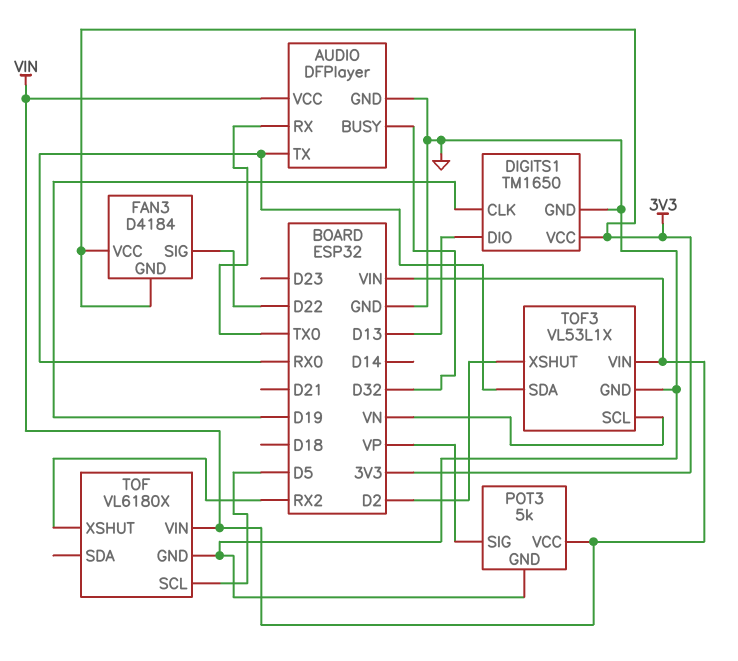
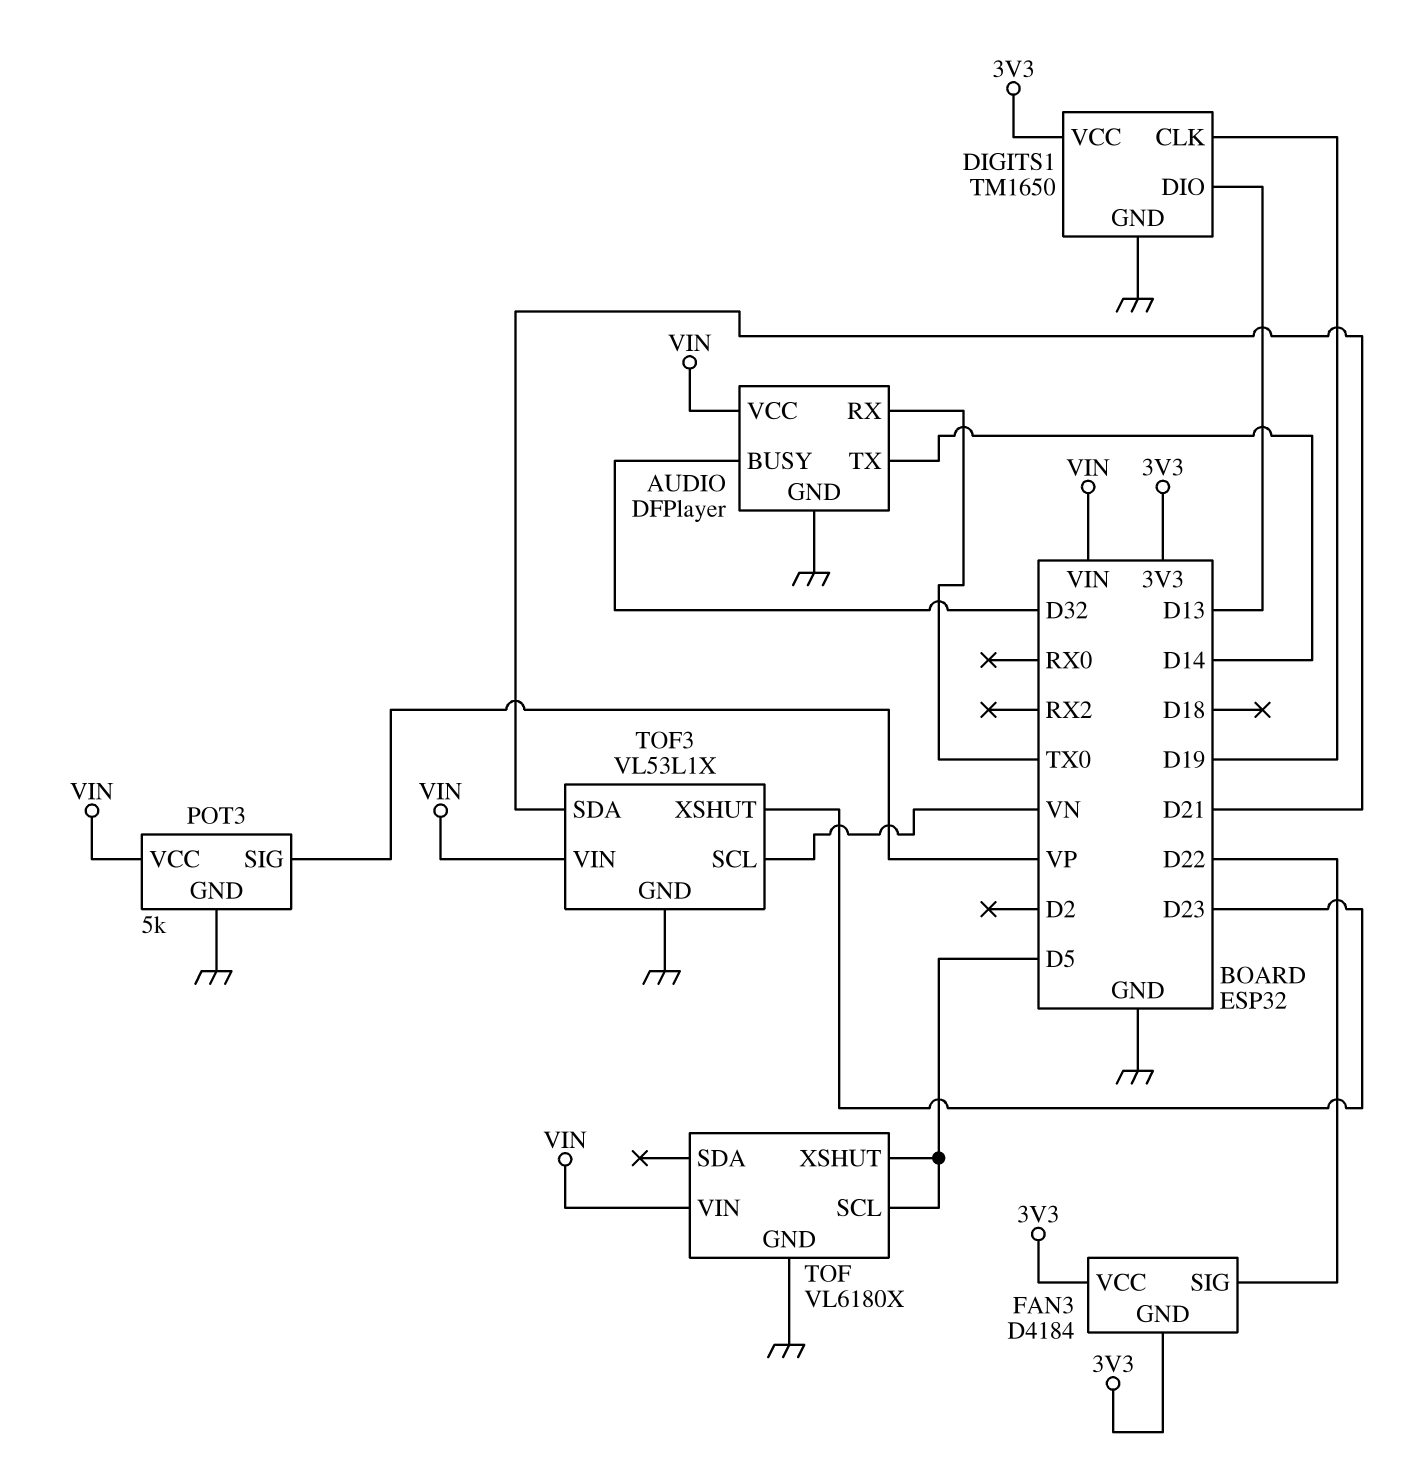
AUDIO pin TX: RX0 -> D14
TOF pin XSHUT: RX2 -> D5
TOF3 pin SDA: RX0 -> D21
TOF3 pin XSHUT: D2 -> D23

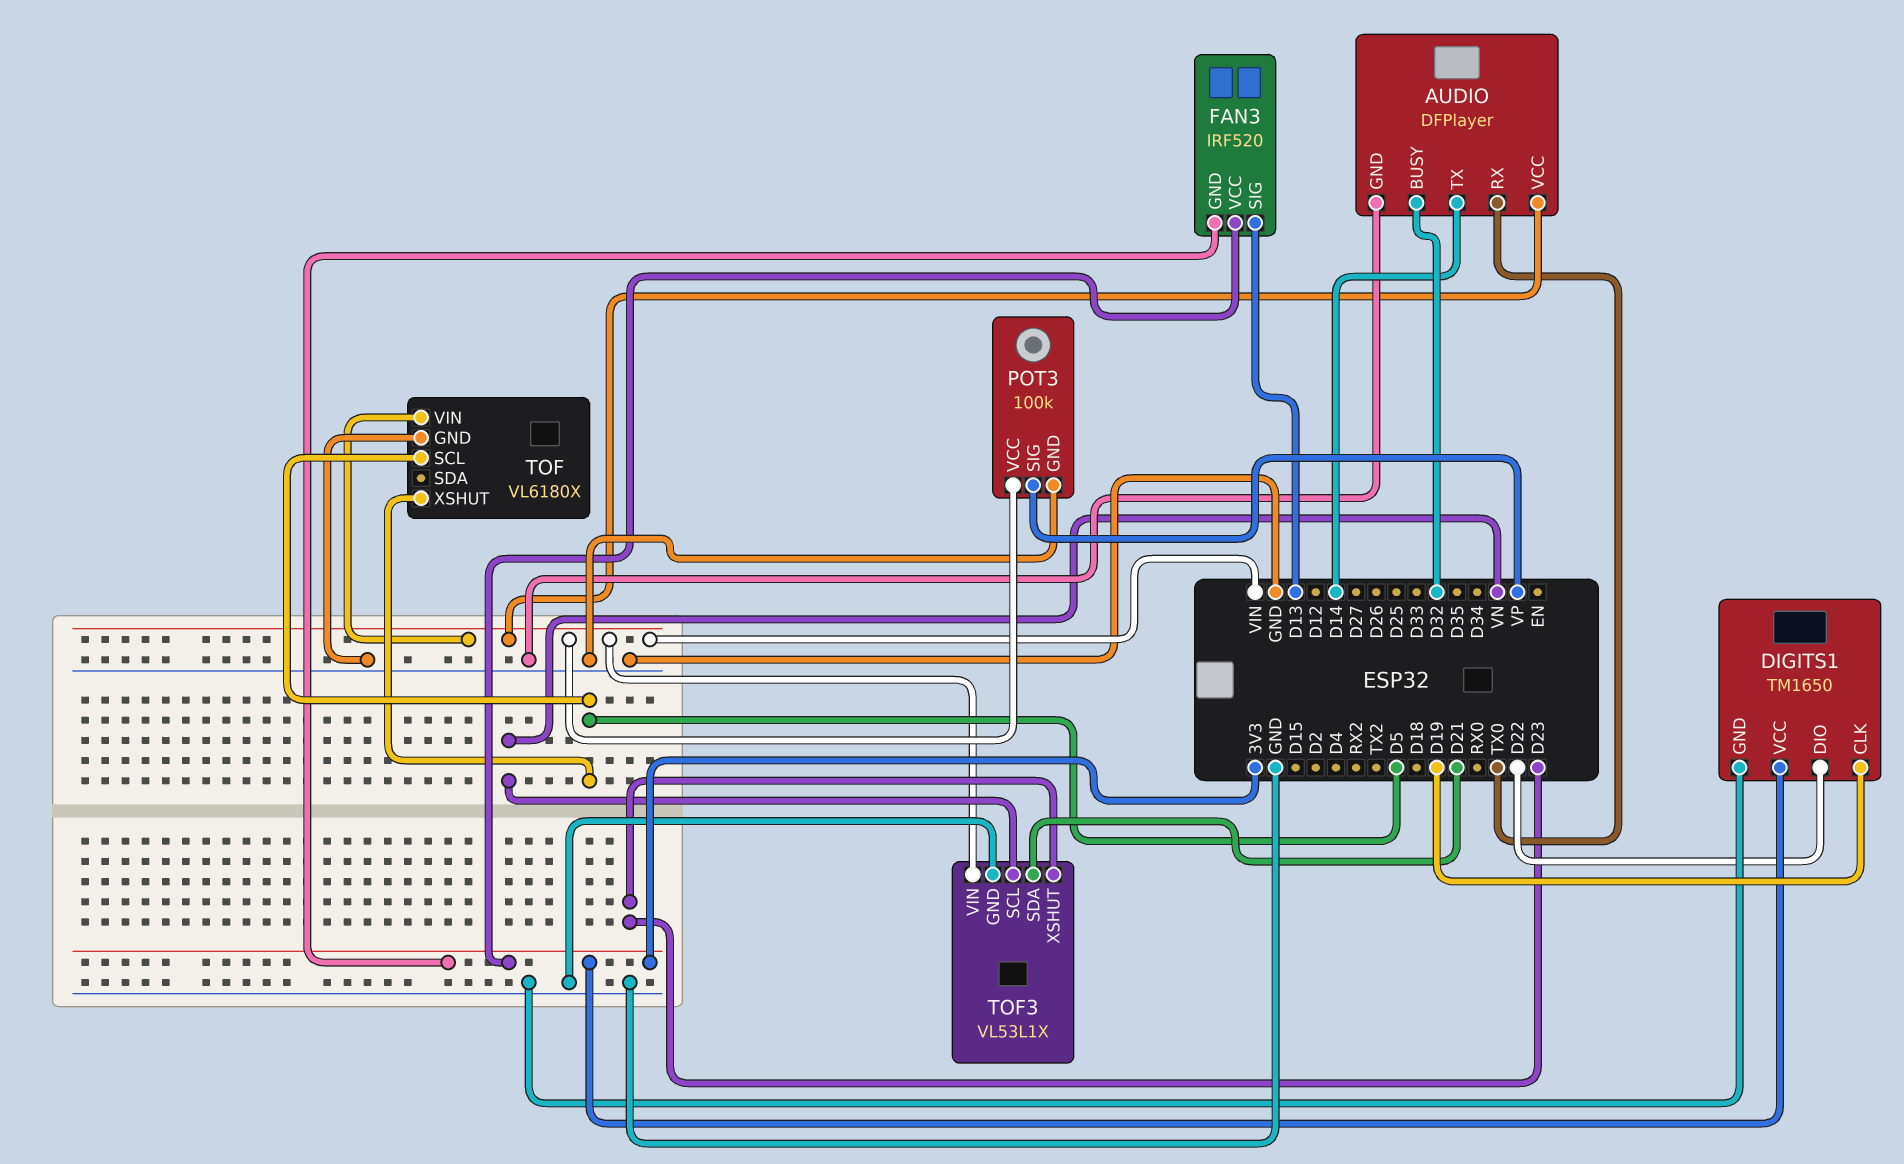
DIGITS1 pin DIO: D13 -> D22
FAN3: D4184 -> IRF520
FAN3 pin SIG: D22 -> D13
POT3: 5k -> 100k

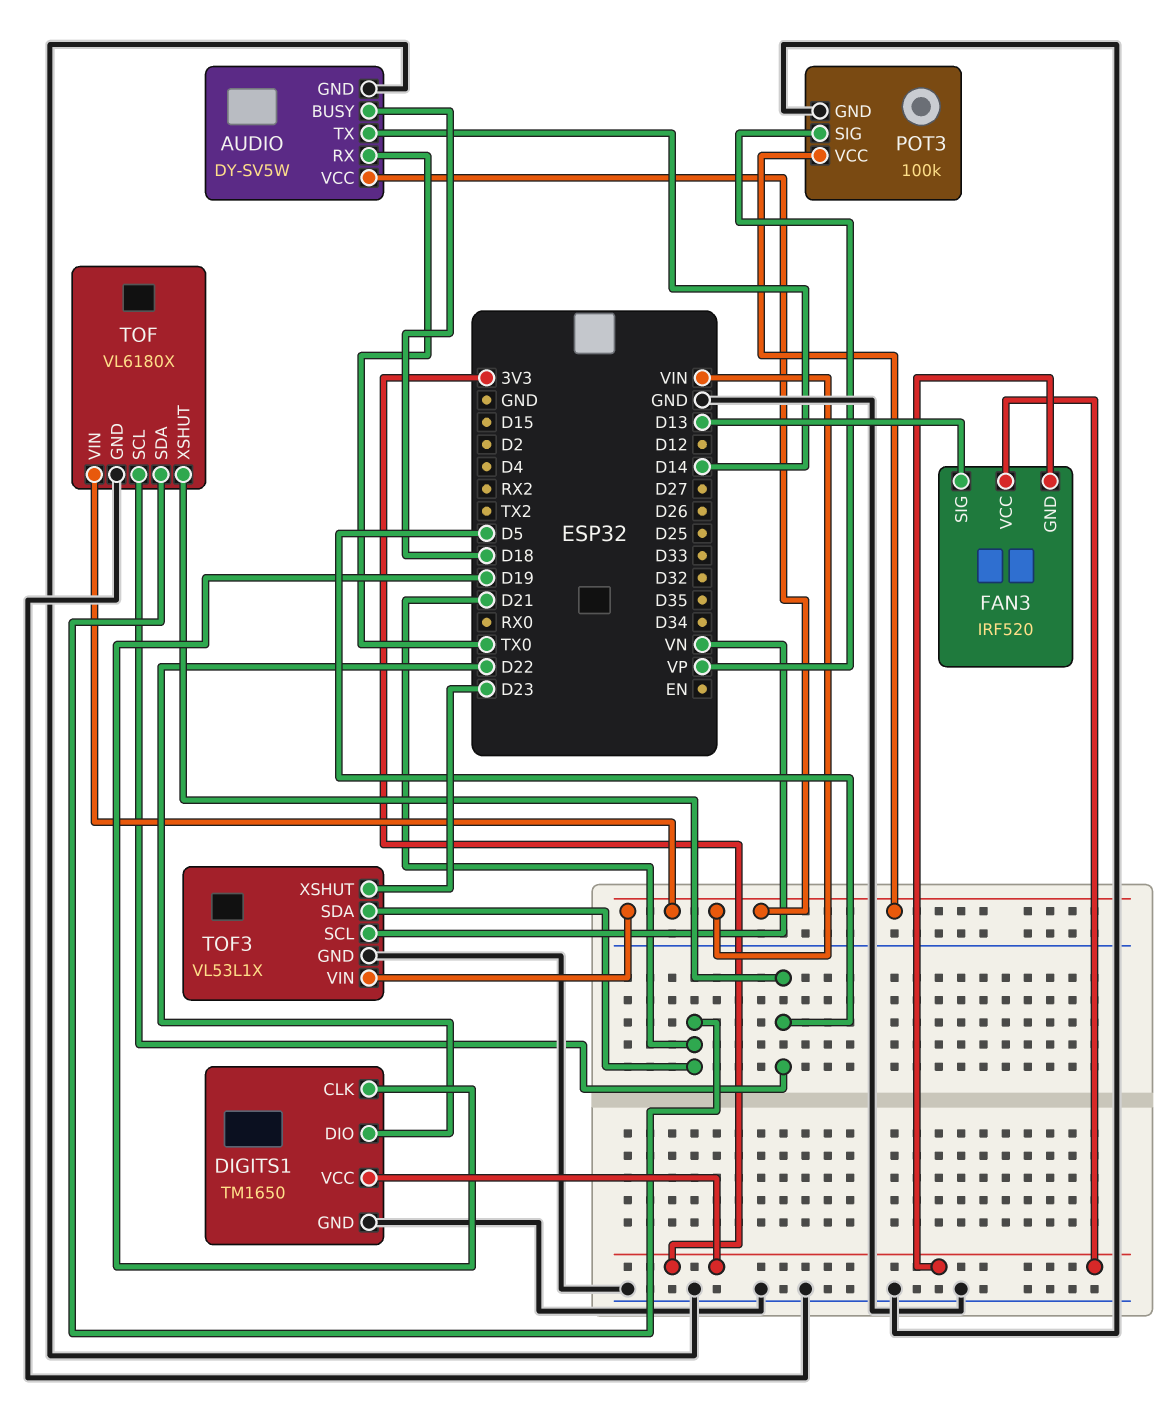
AUDIO: DFPlayer -> DY-SV5W
AUDIO pin BUSY: D32 -> D18
TOF pin SDA: none -> D21

